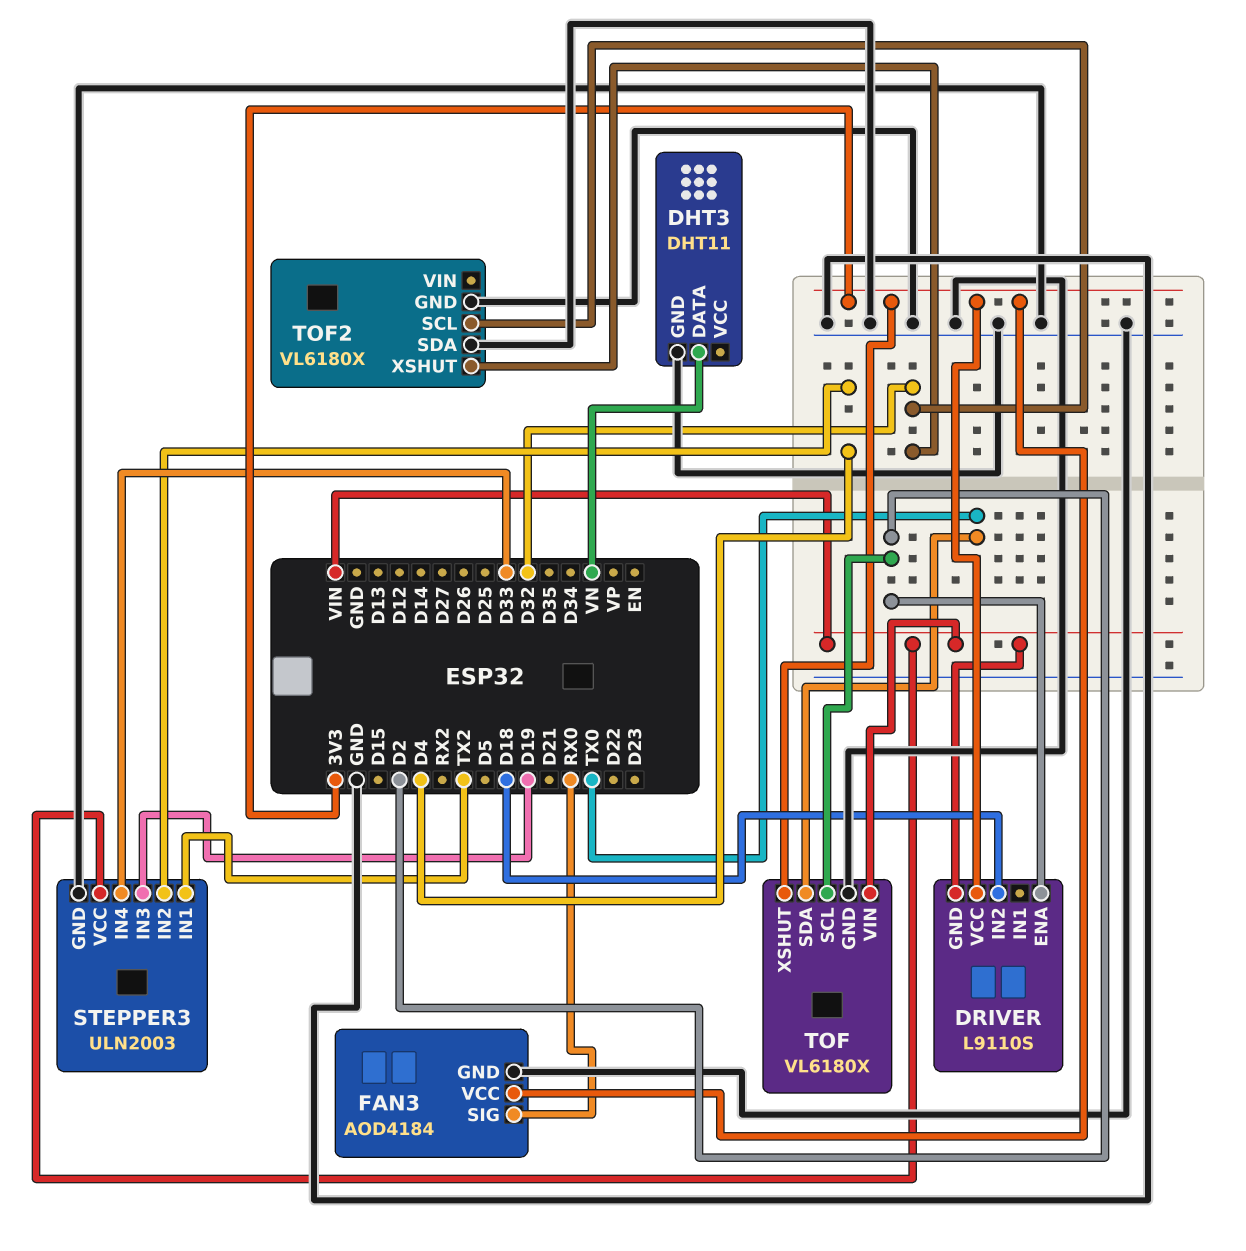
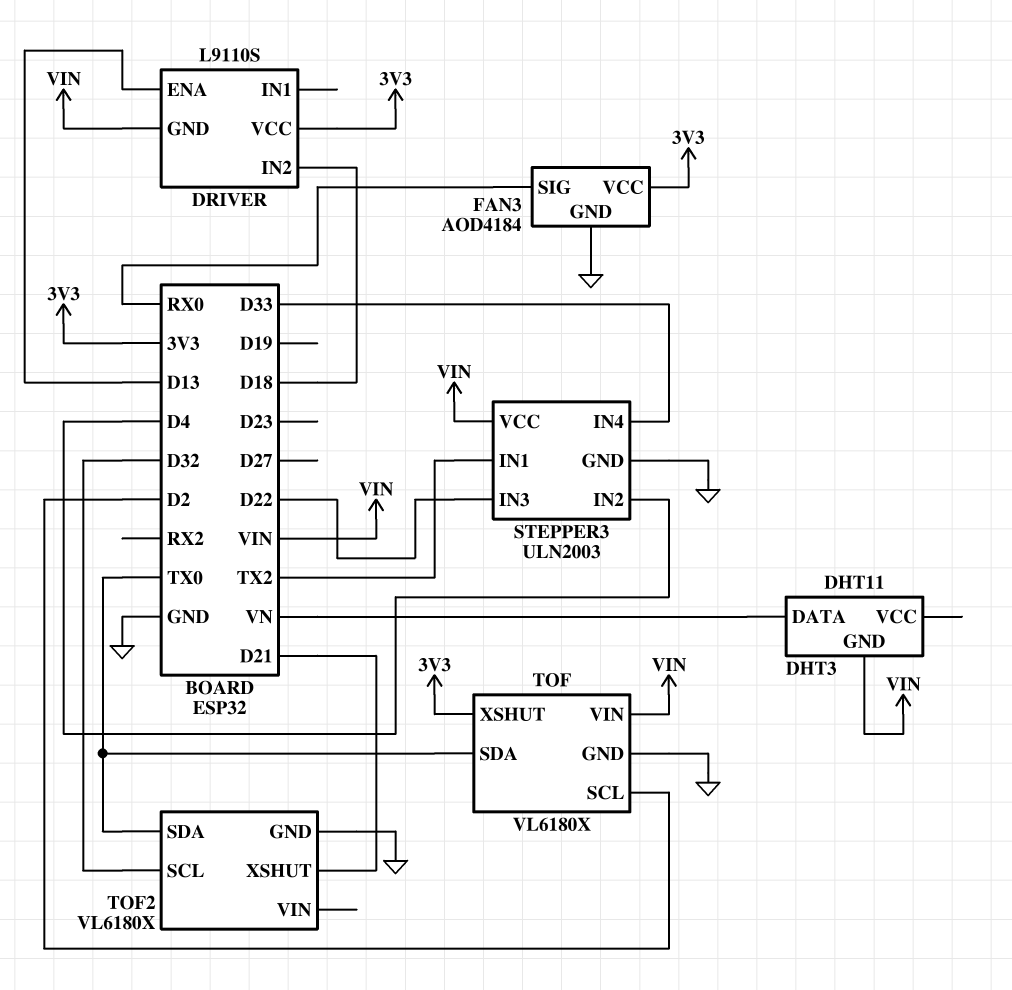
DHT3 pin GND: GND -> VIN
DRIVER pin ENA: D2 -> D13
STEPPER3 pin IN3: D19 -> D22
TOF2 pin SDA: GND -> TX0
TOF2 pin XSHUT: D32 -> D21

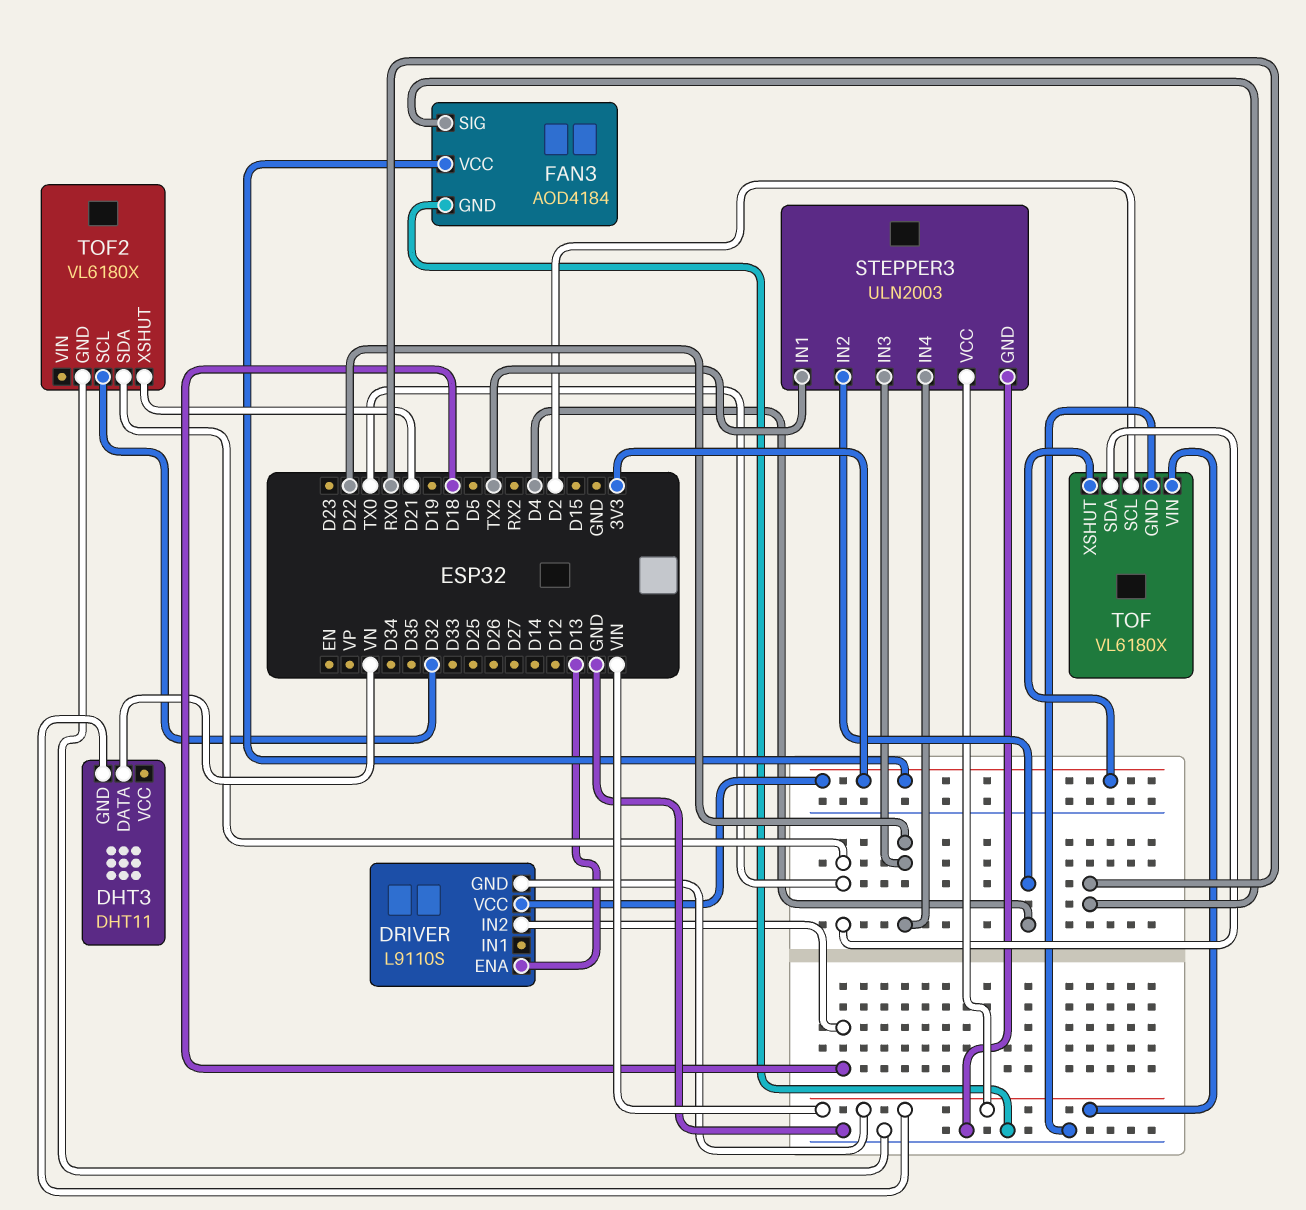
STEPPER3 pin IN4: D33 -> D22

